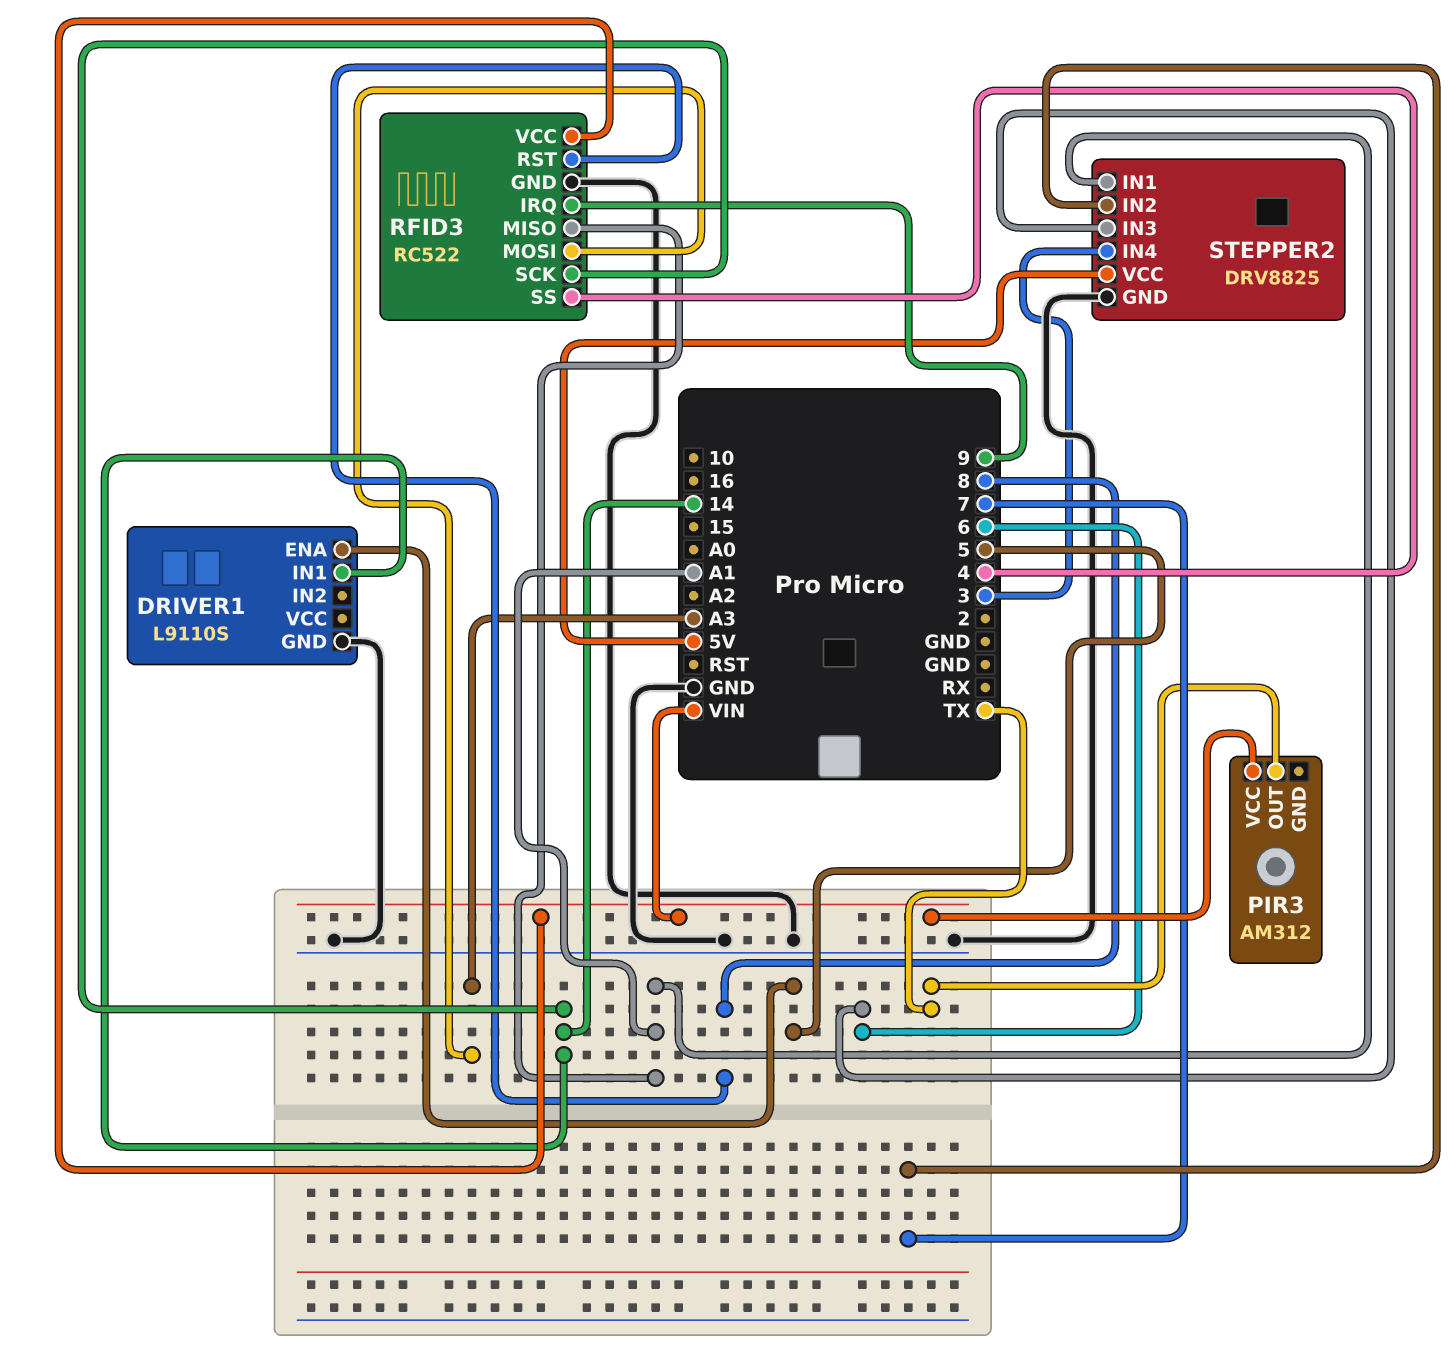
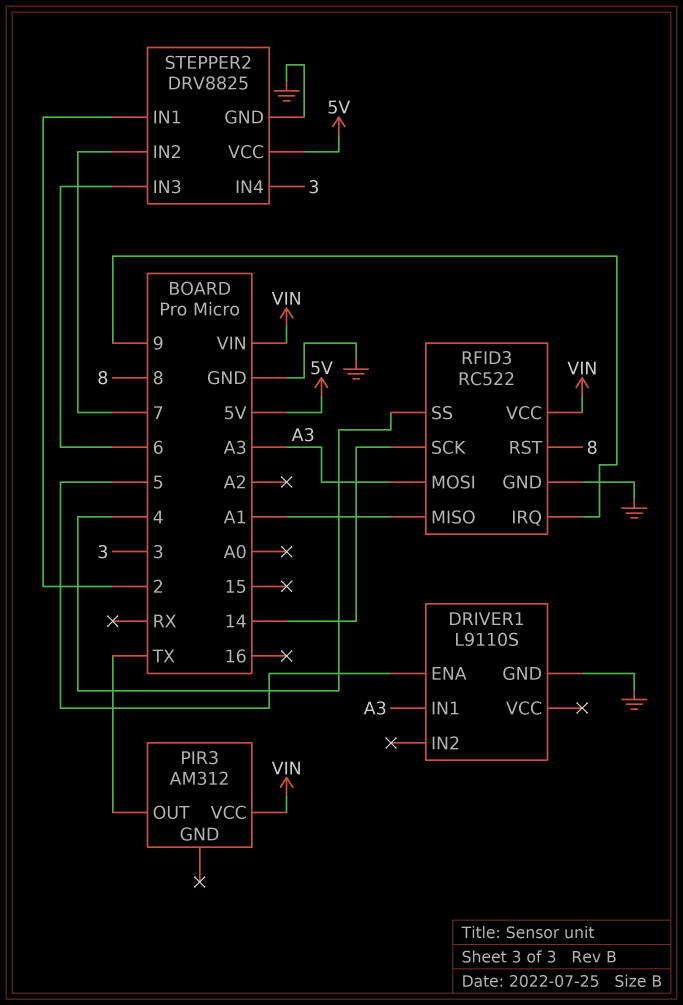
DRIVER1 pin IN1: 14 -> A3
STEPPER2 pin IN1: A1 -> 2

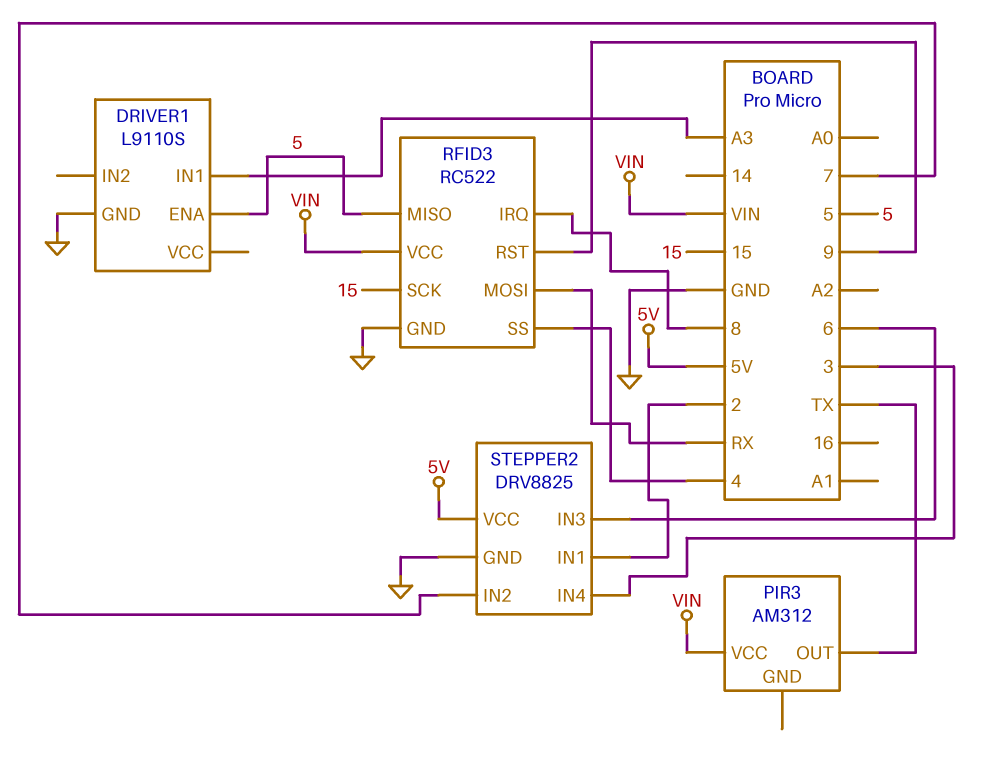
RFID3 pin IRQ: 9 -> 8
RFID3 pin MISO: A1 -> 5
RFID3 pin MOSI: A3 -> RX
RFID3 pin RST: 8 -> 9
RFID3 pin SCK: 14 -> 15

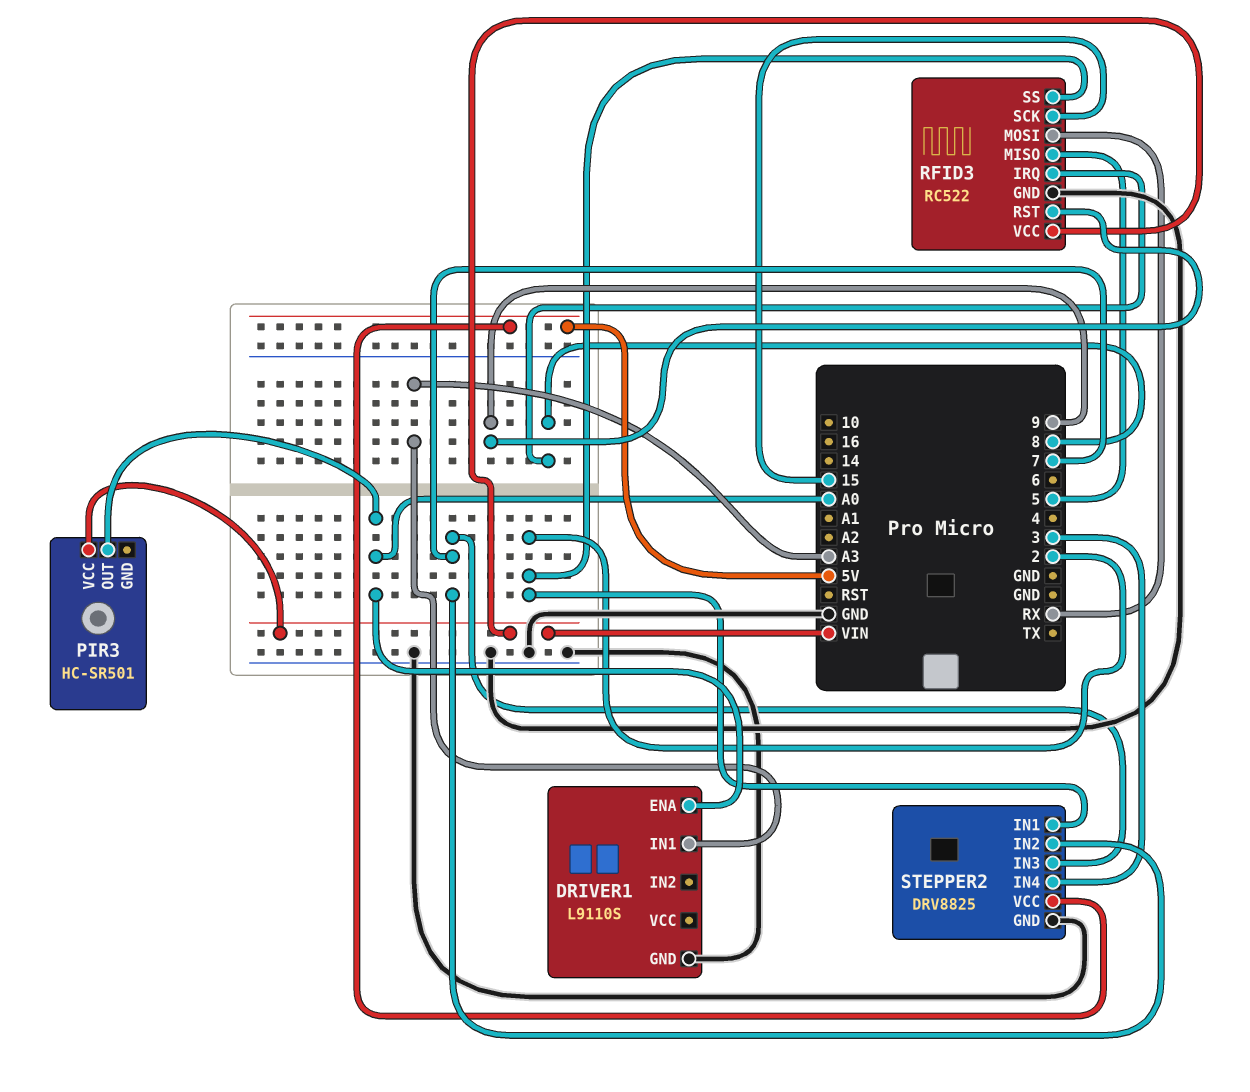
DRIVER1 pin ENA: 5 -> A0
PIR3: AM312 -> HC-SR501
PIR3 pin OUT: TX -> A0
RFID3 pin SS: 4 -> 2
STEPPER2 pin IN3: 6 -> 7

